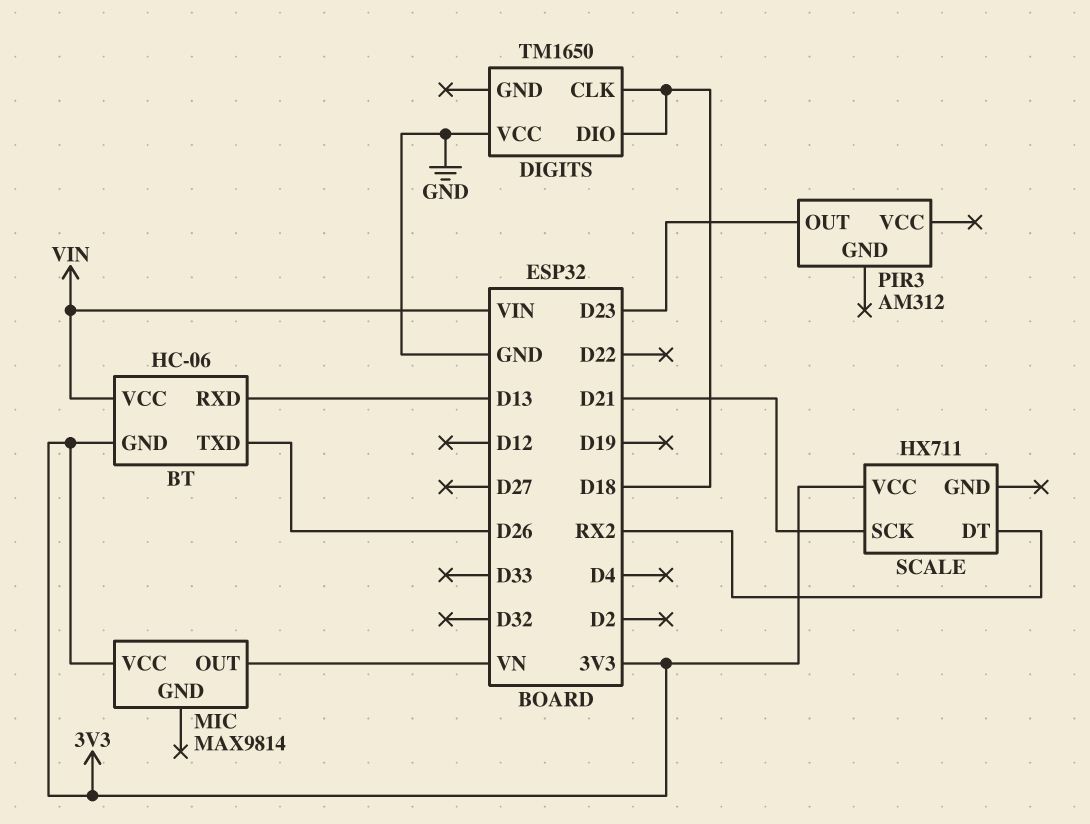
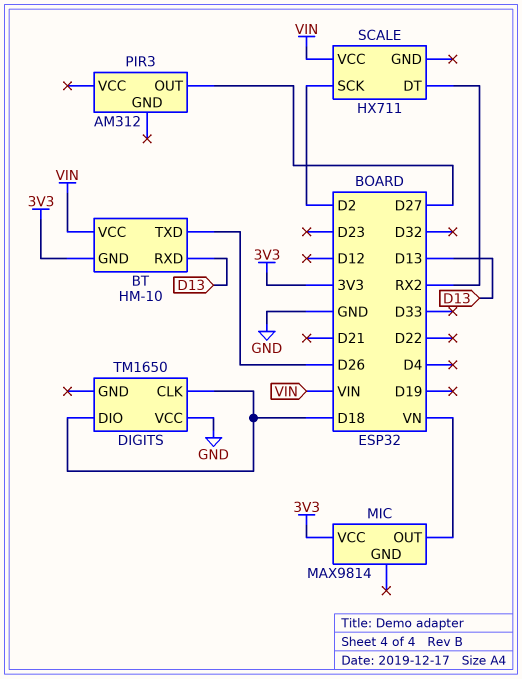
BT: HC-06 -> HM-10
PIR3 pin OUT: D23 -> D27
SCALE pin SCK: D21 -> D2
SCALE pin VCC: 3V3 -> VIN

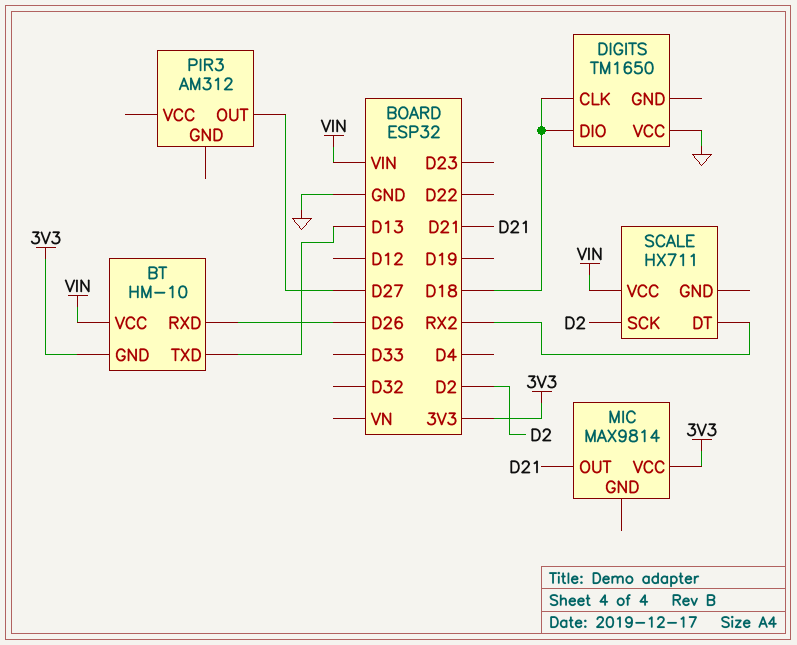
BT pin RXD: D13 -> D26
BT pin TXD: D26 -> D13
MIC pin OUT: VN -> D21

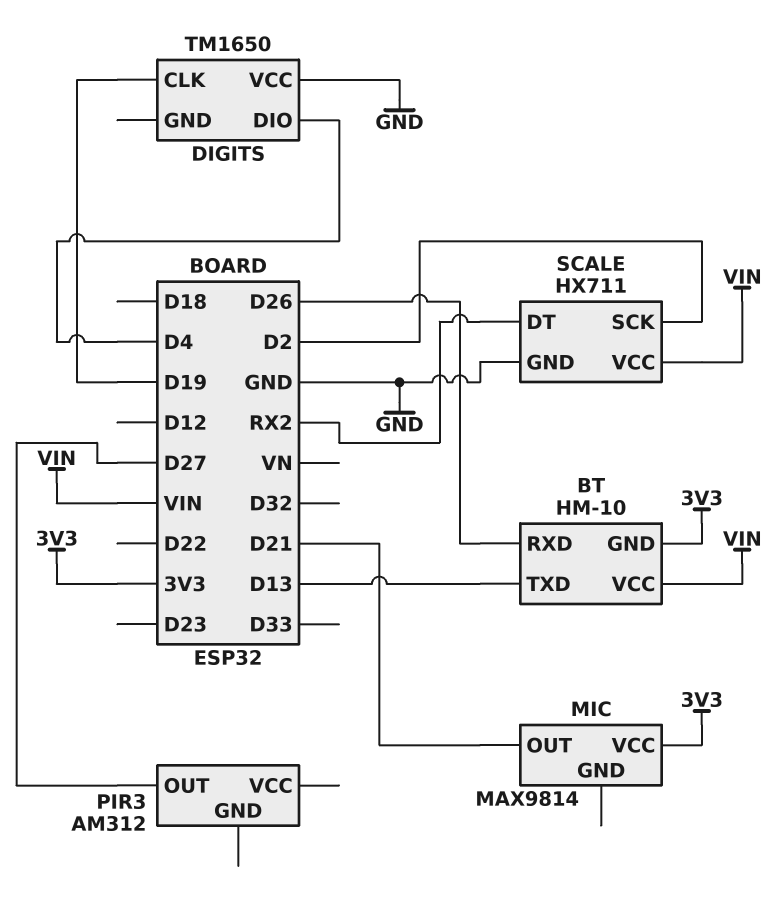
DIGITS pin CLK: D18 -> D19
DIGITS pin DIO: D18 -> D4
SCALE pin GND: none -> GND

